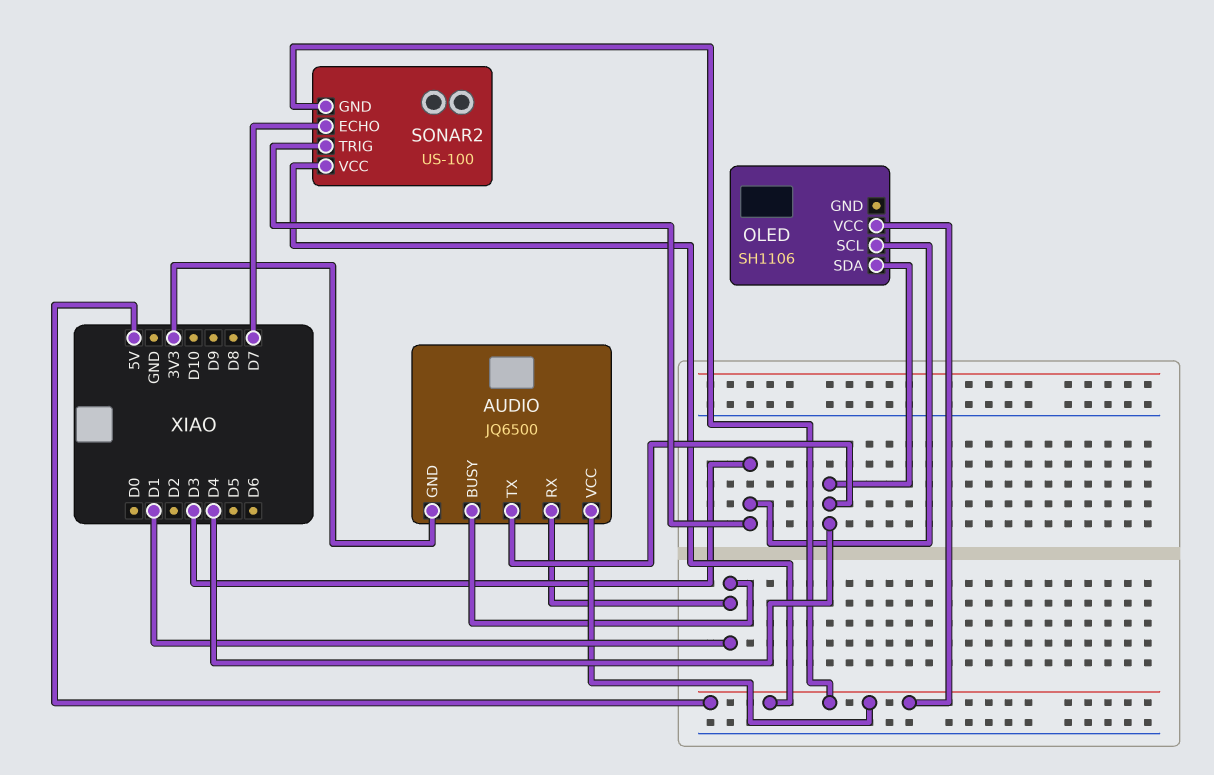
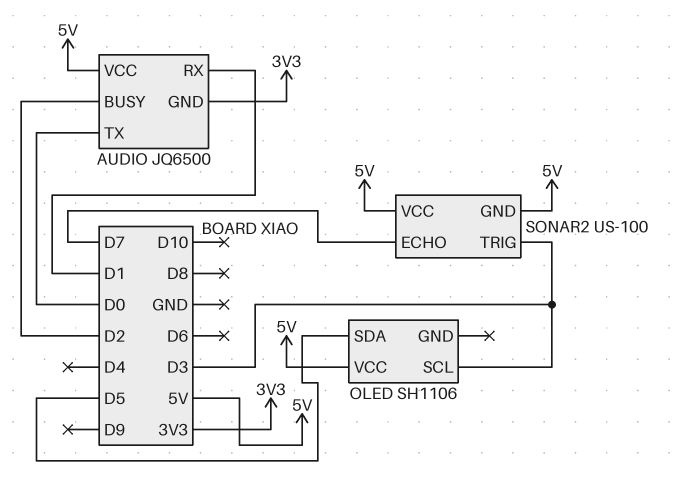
AUDIO pin BUSY: D1 -> D2
AUDIO pin TX: D4 -> D0
OLED pin SDA: D4 -> D5

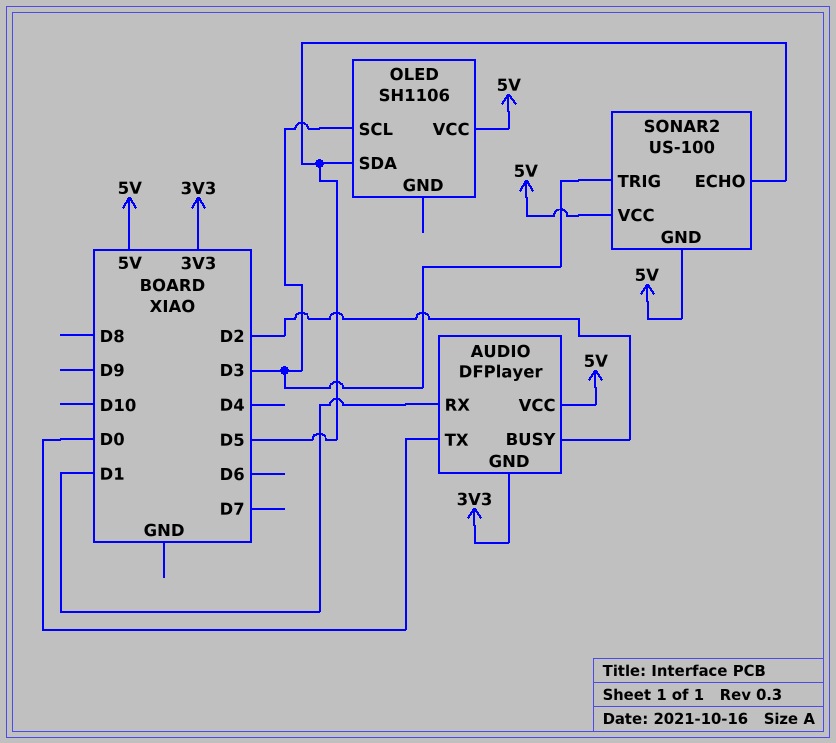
AUDIO: JQ6500 -> DFPlayer
SONAR2 pin ECHO: D7 -> D5

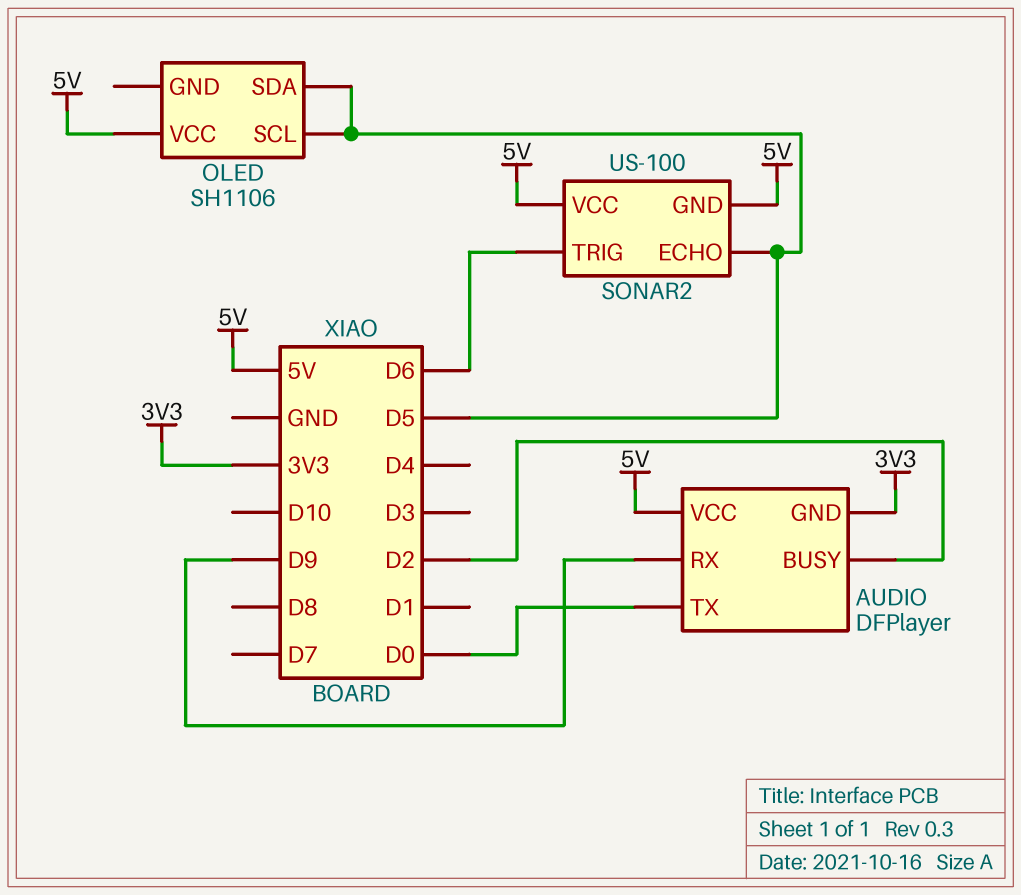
AUDIO pin RX: D1 -> D9
OLED pin SCL: D3 -> D5
SONAR2 pin TRIG: D3 -> D6

